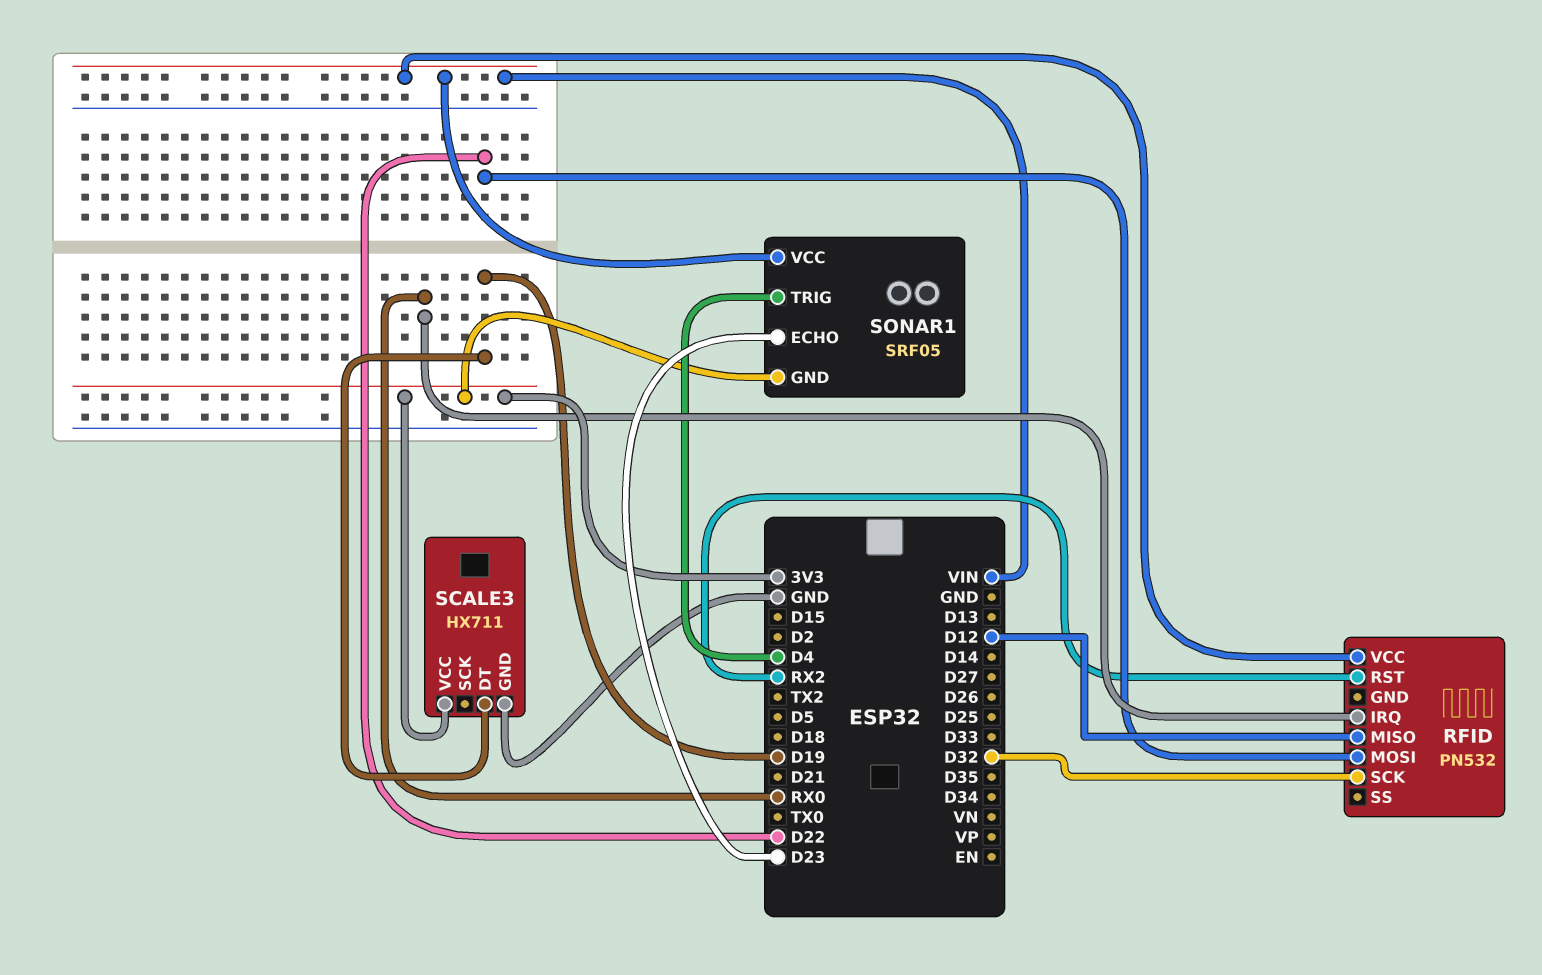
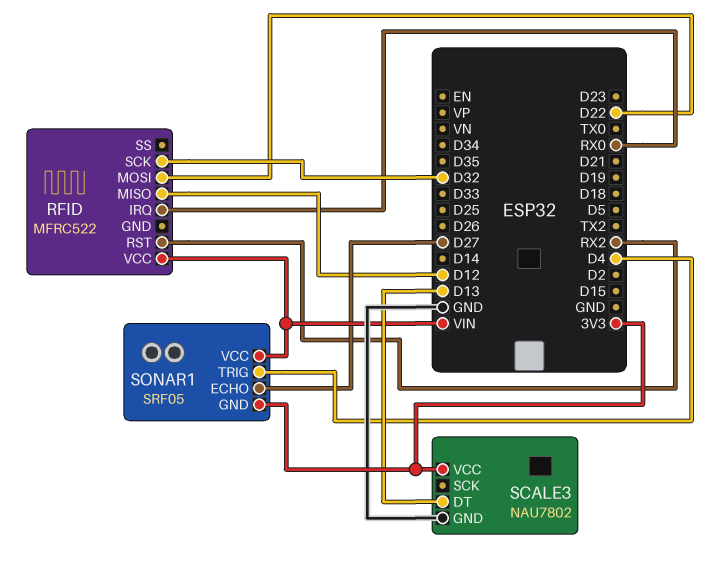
RFID: PN532 -> MFRC522
SCALE3: HX711 -> NAU7802
SCALE3 pin DT: D19 -> D13
SONAR1 pin ECHO: D23 -> D27

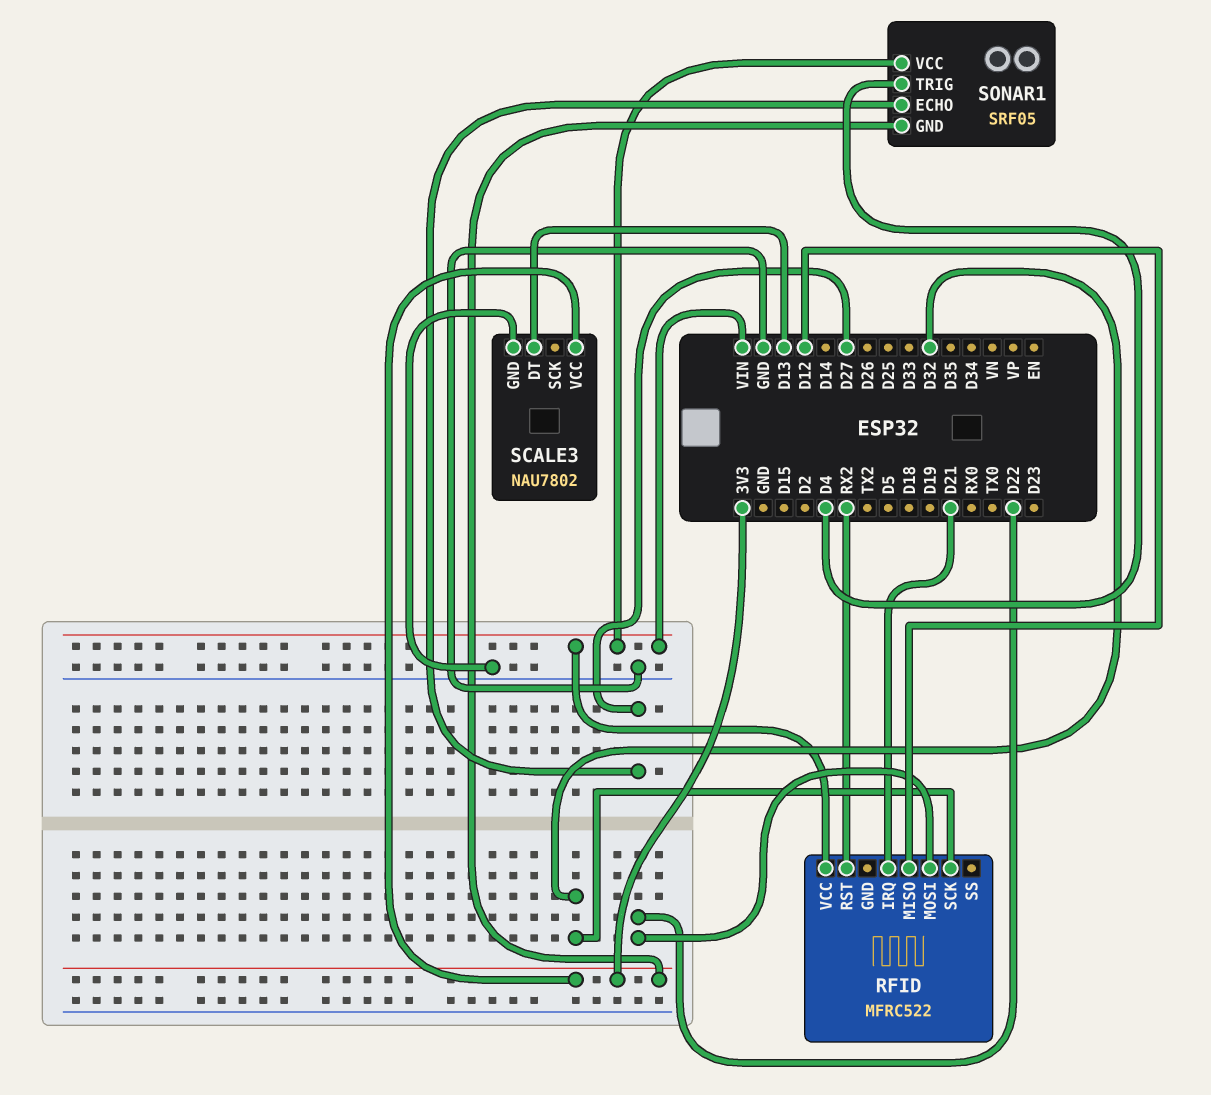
RFID pin IRQ: RX0 -> D21

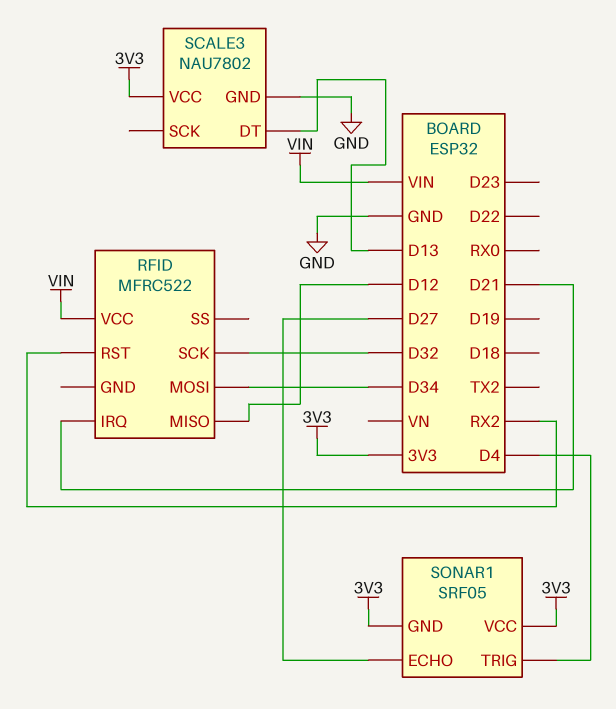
RFID pin MOSI: D22 -> D34
SONAR1 pin VCC: VIN -> 3V3

